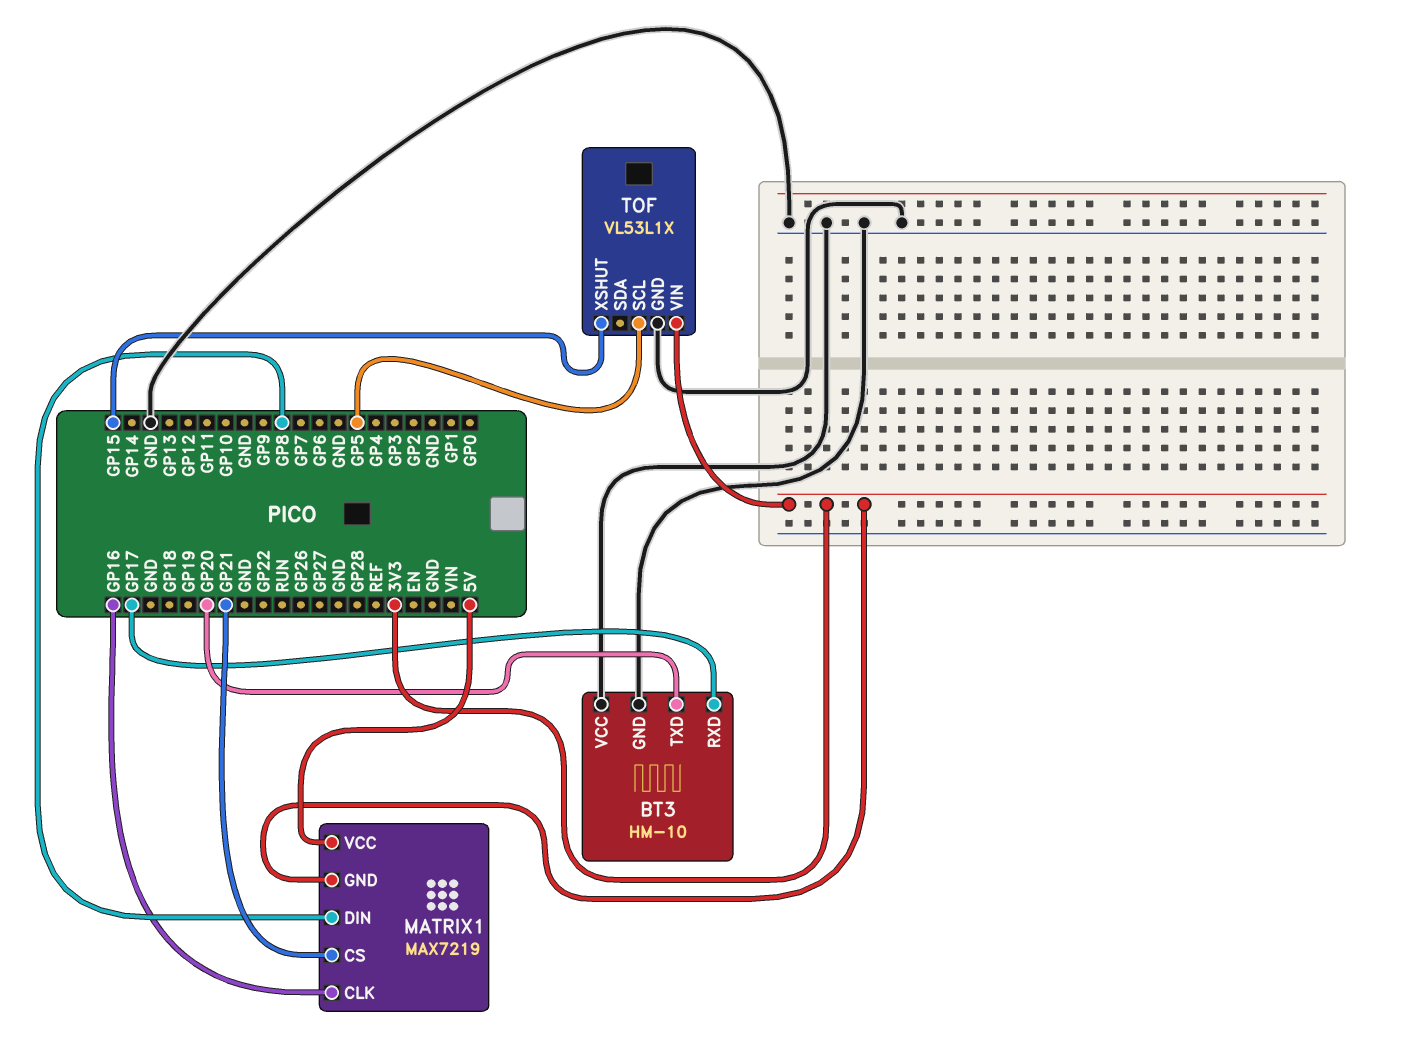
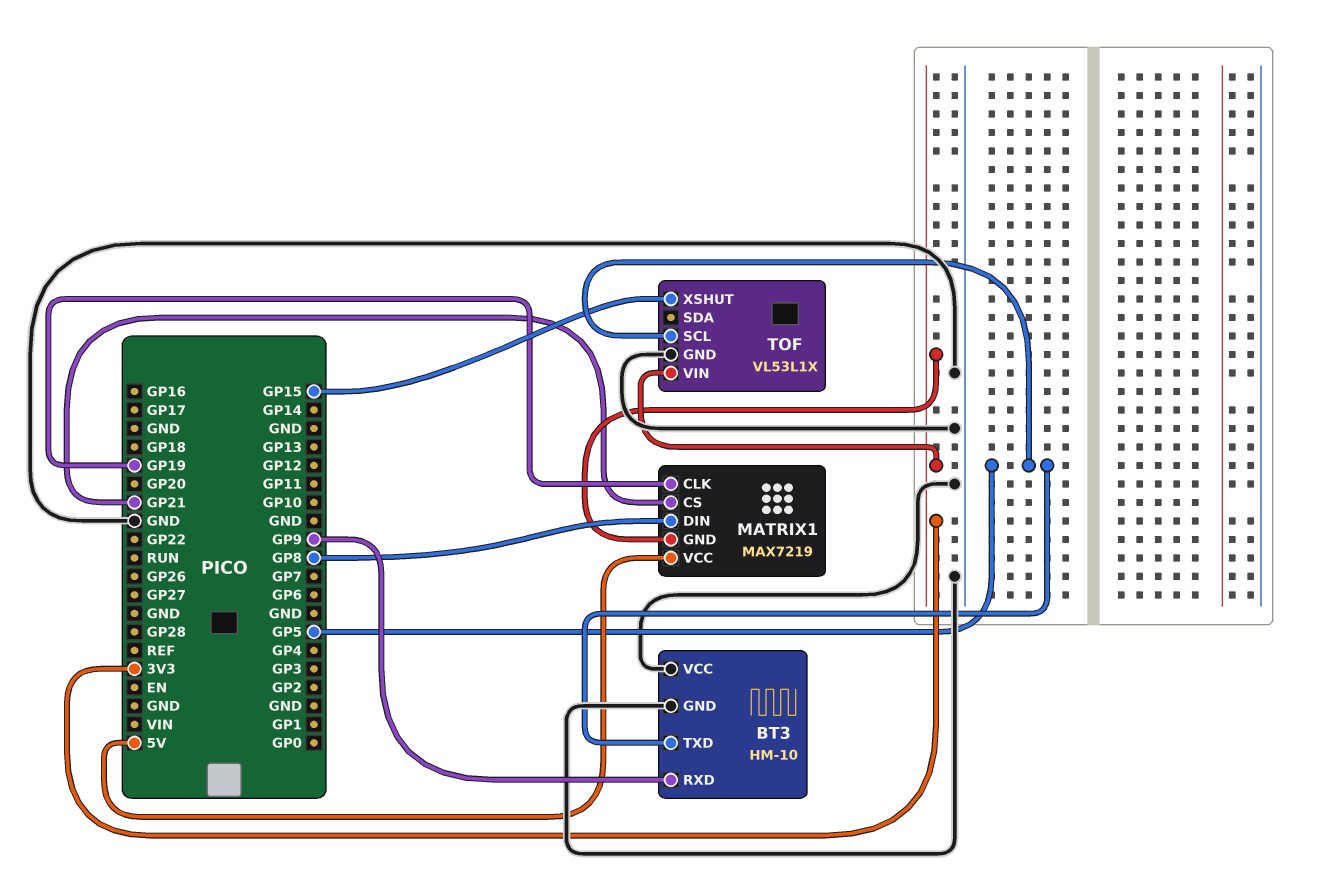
BT3 pin RXD: GP17 -> GP9
BT3 pin TXD: GP20 -> GP5
MATRIX1 pin CLK: GP16 -> GP19

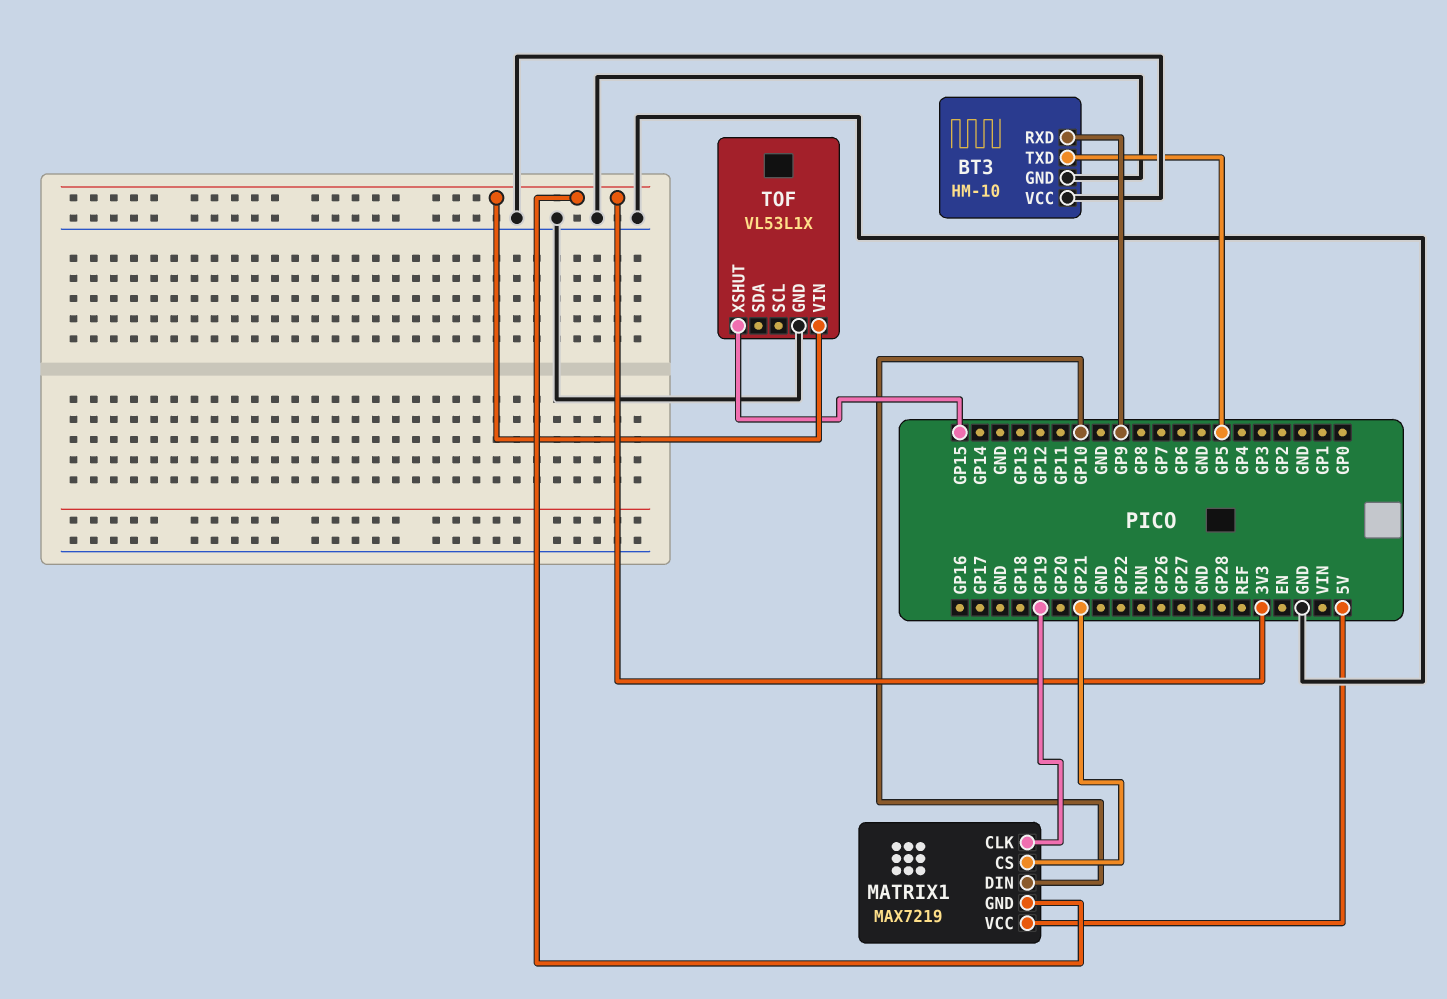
MATRIX1 pin DIN: GP8 -> GP10
TOF pin SCL: GP5 -> none

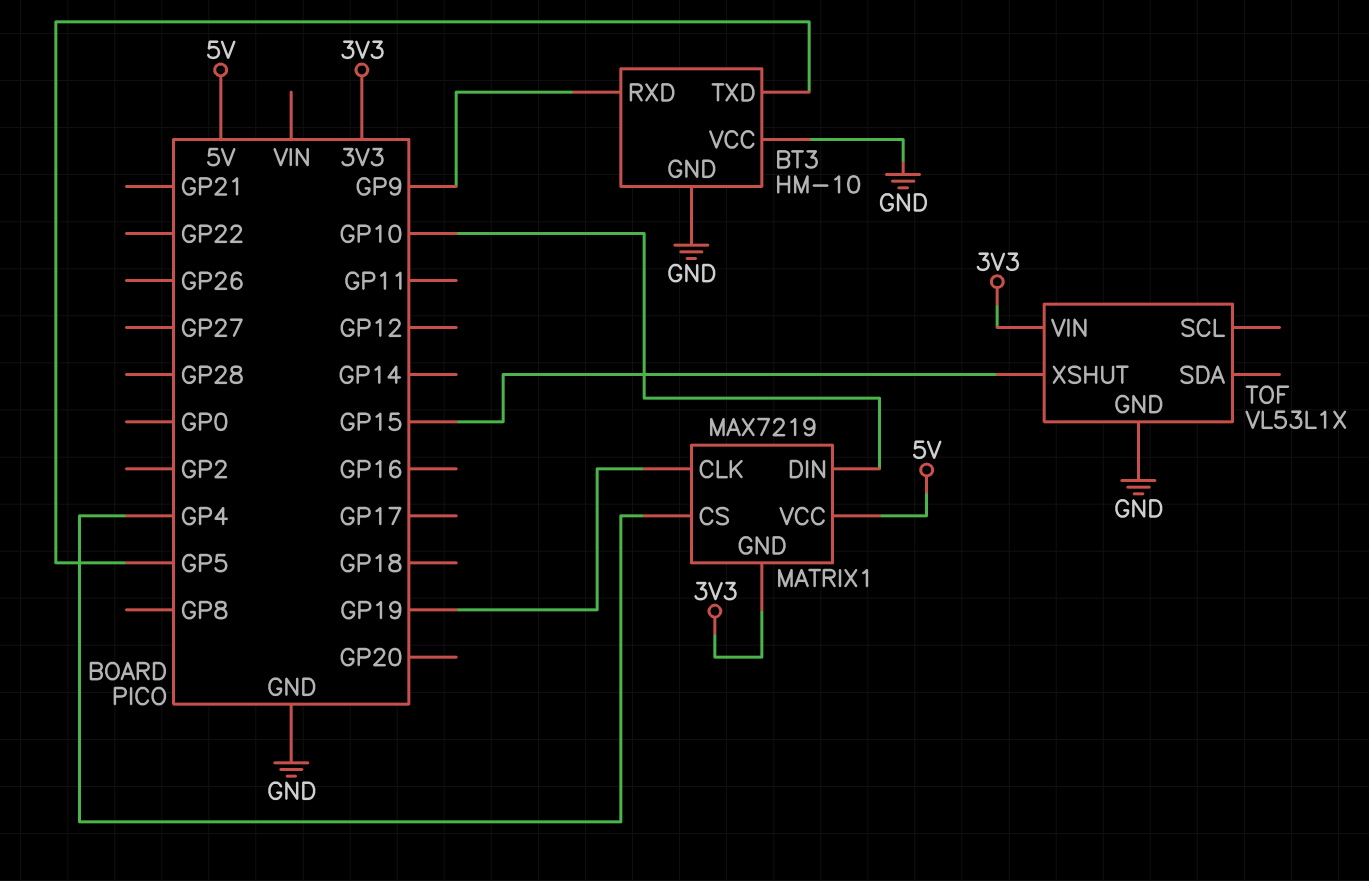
MATRIX1 pin CS: GP21 -> GP4

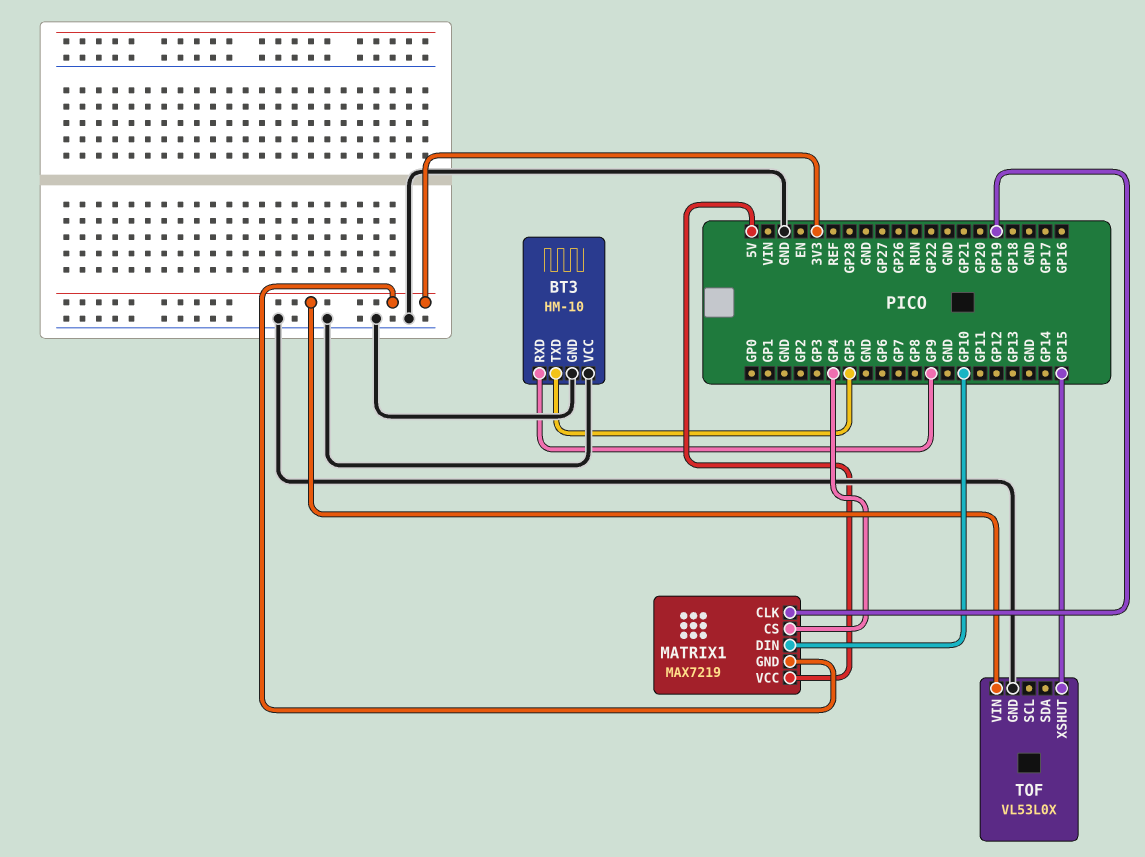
TOF: VL53L1X -> VL53L0X

